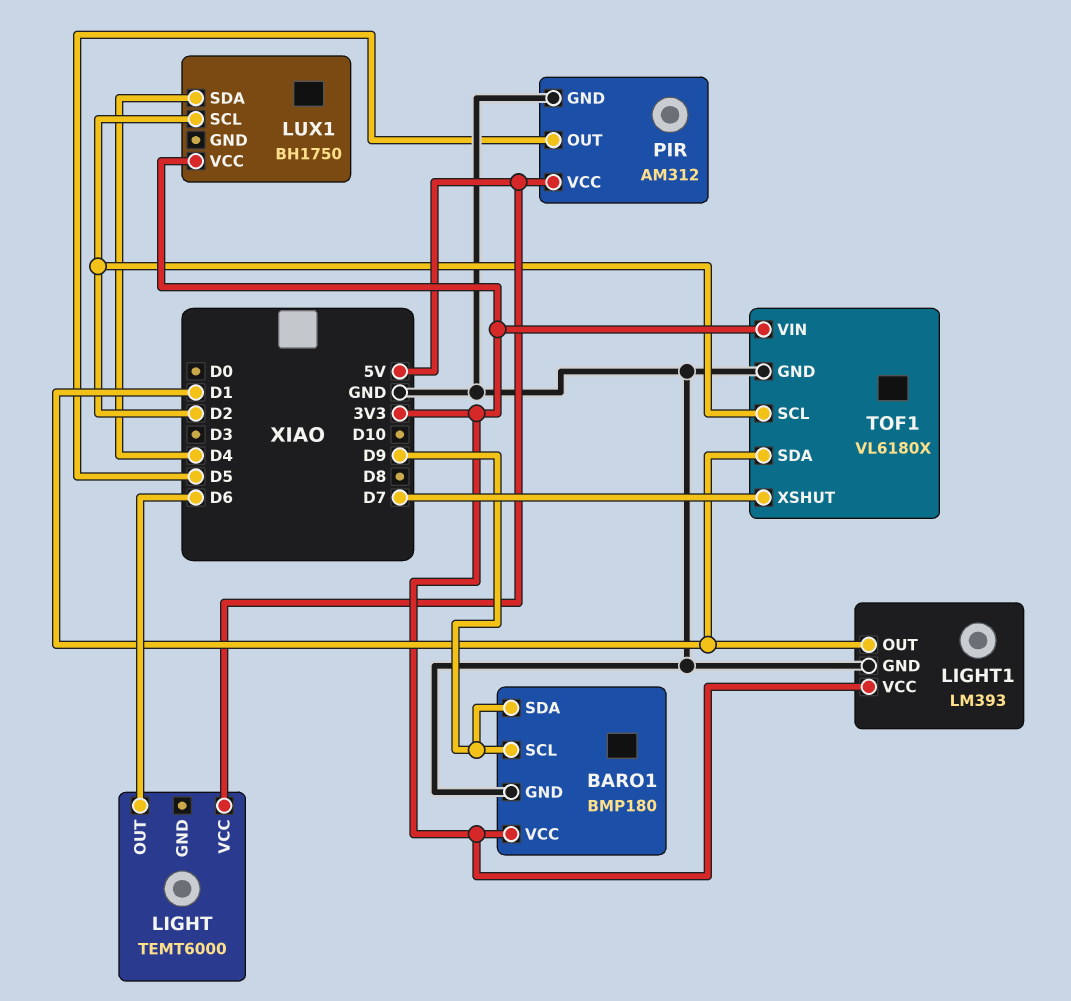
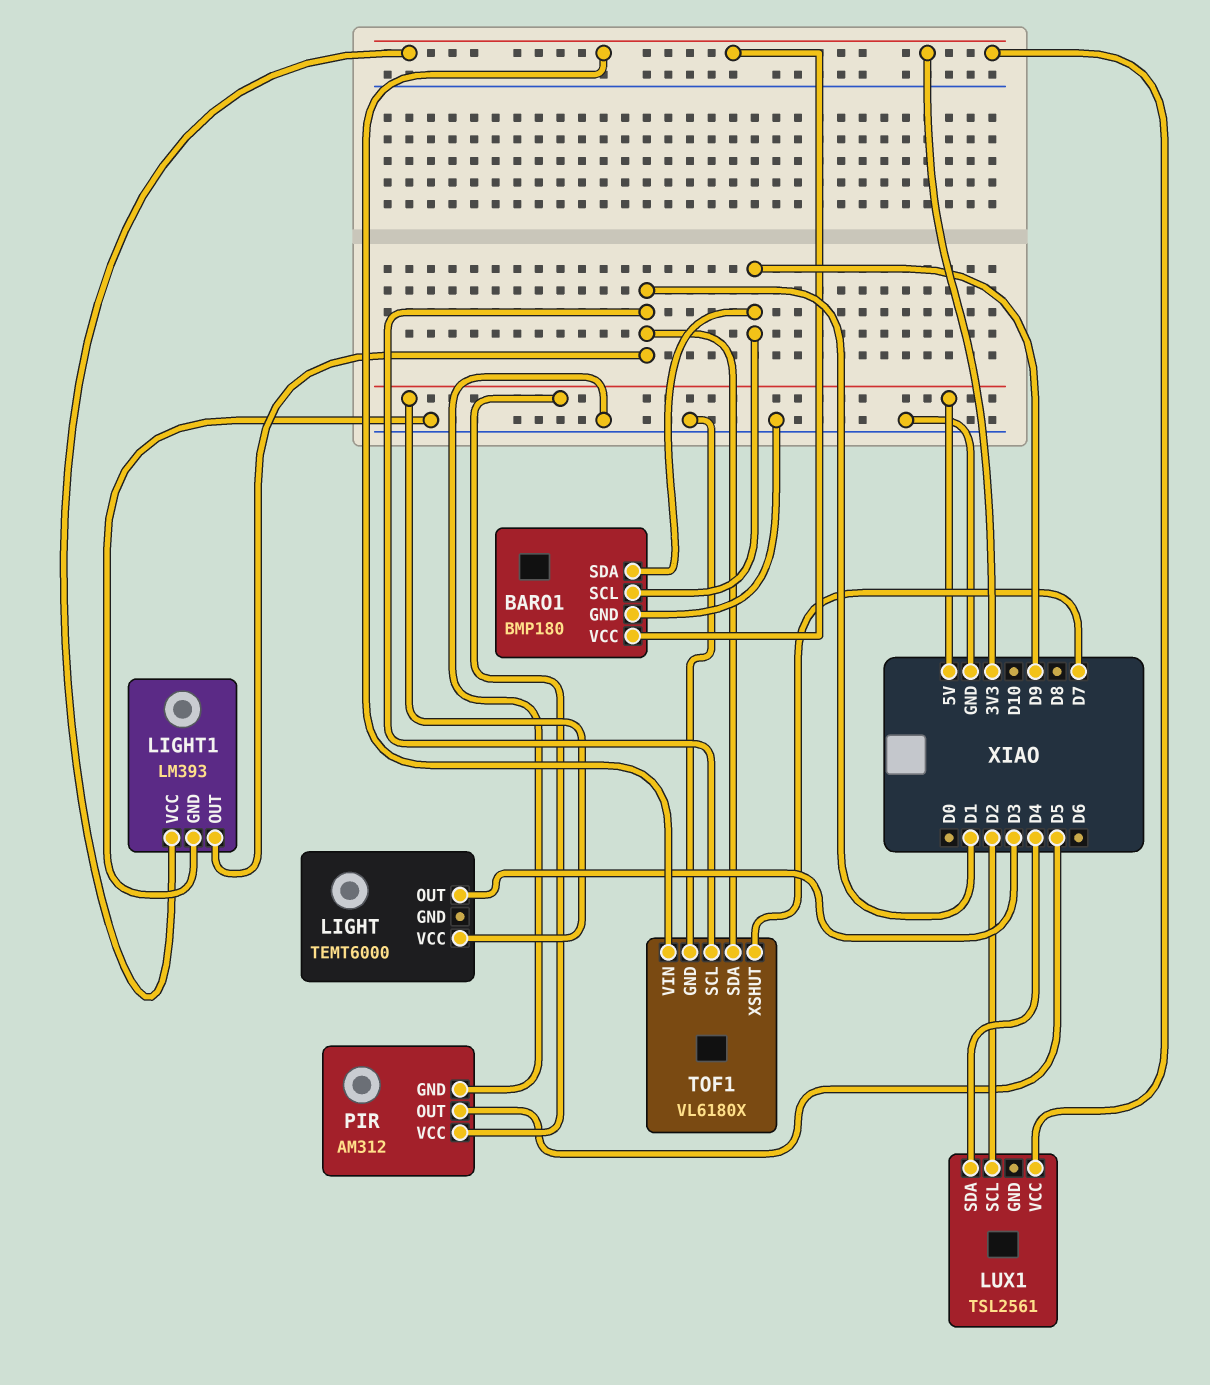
LIGHT pin OUT: D6 -> D3
LUX1: BH1750 -> TSL2561
TOF1 pin SCL: D2 -> D1

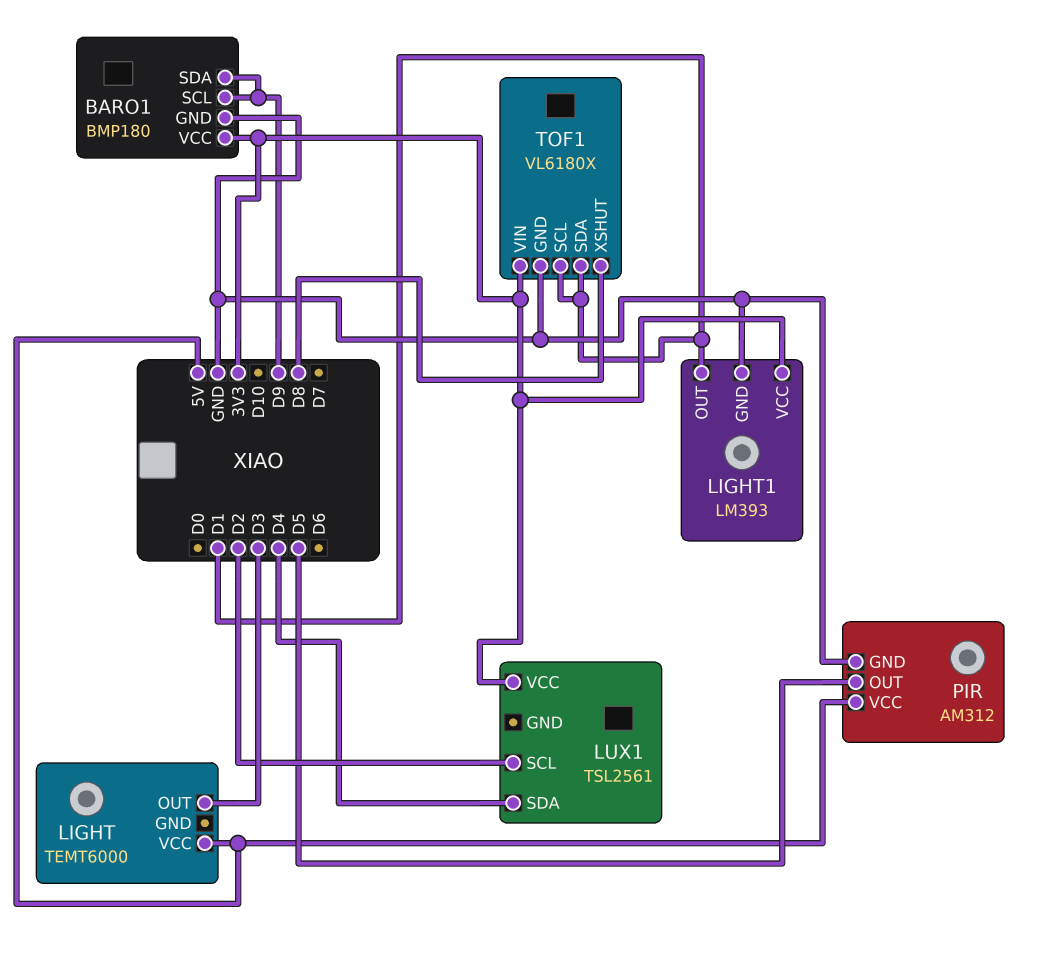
TOF1 pin XSHUT: D7 -> D8

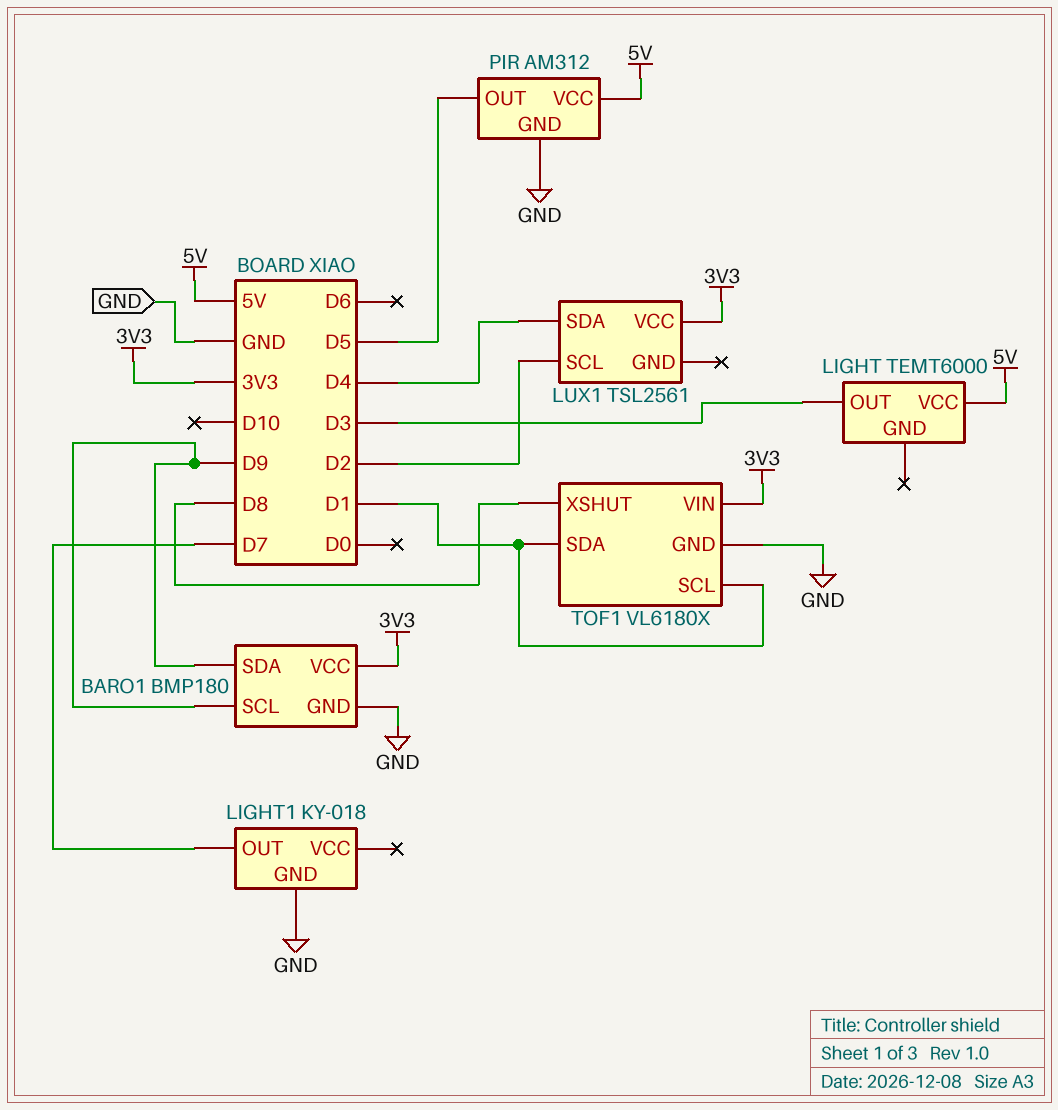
LIGHT1: LM393 -> KY-018
LIGHT1 pin OUT: D1 -> D7
LIGHT1 pin VCC: 3V3 -> none

